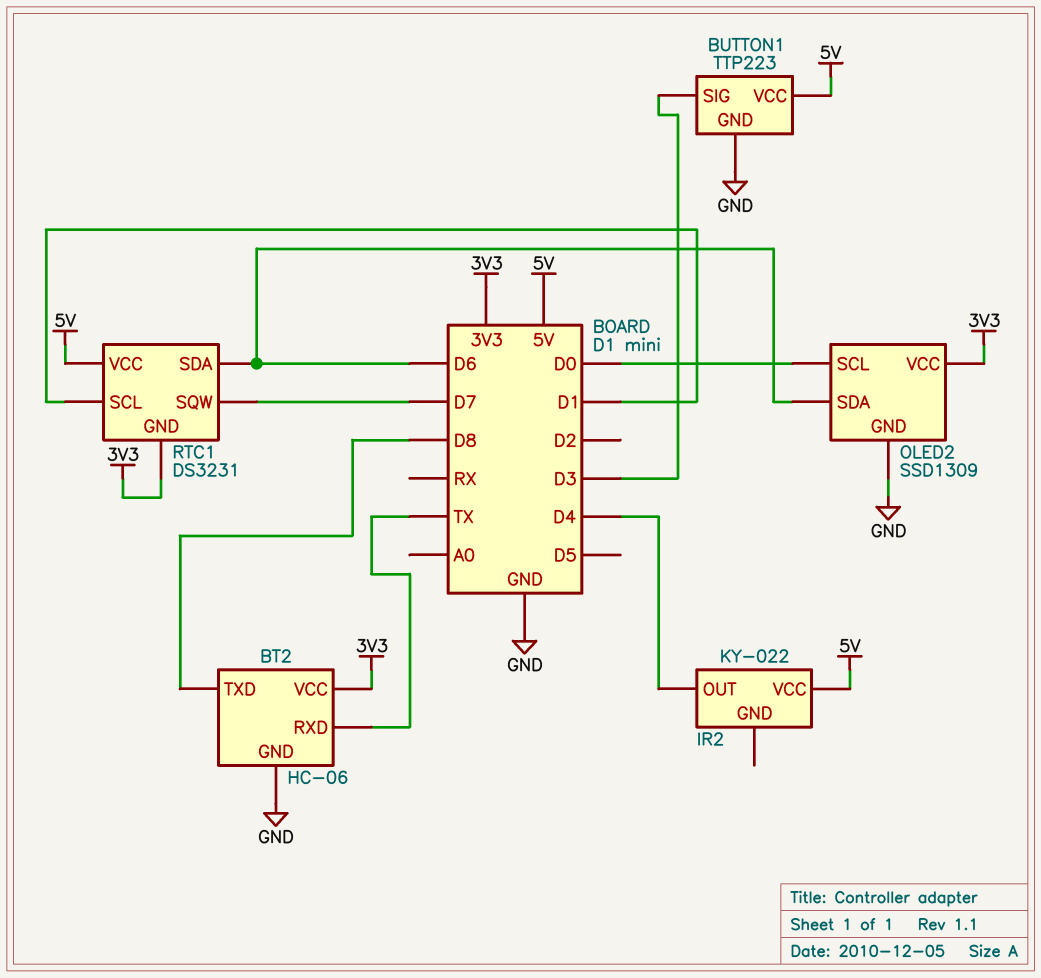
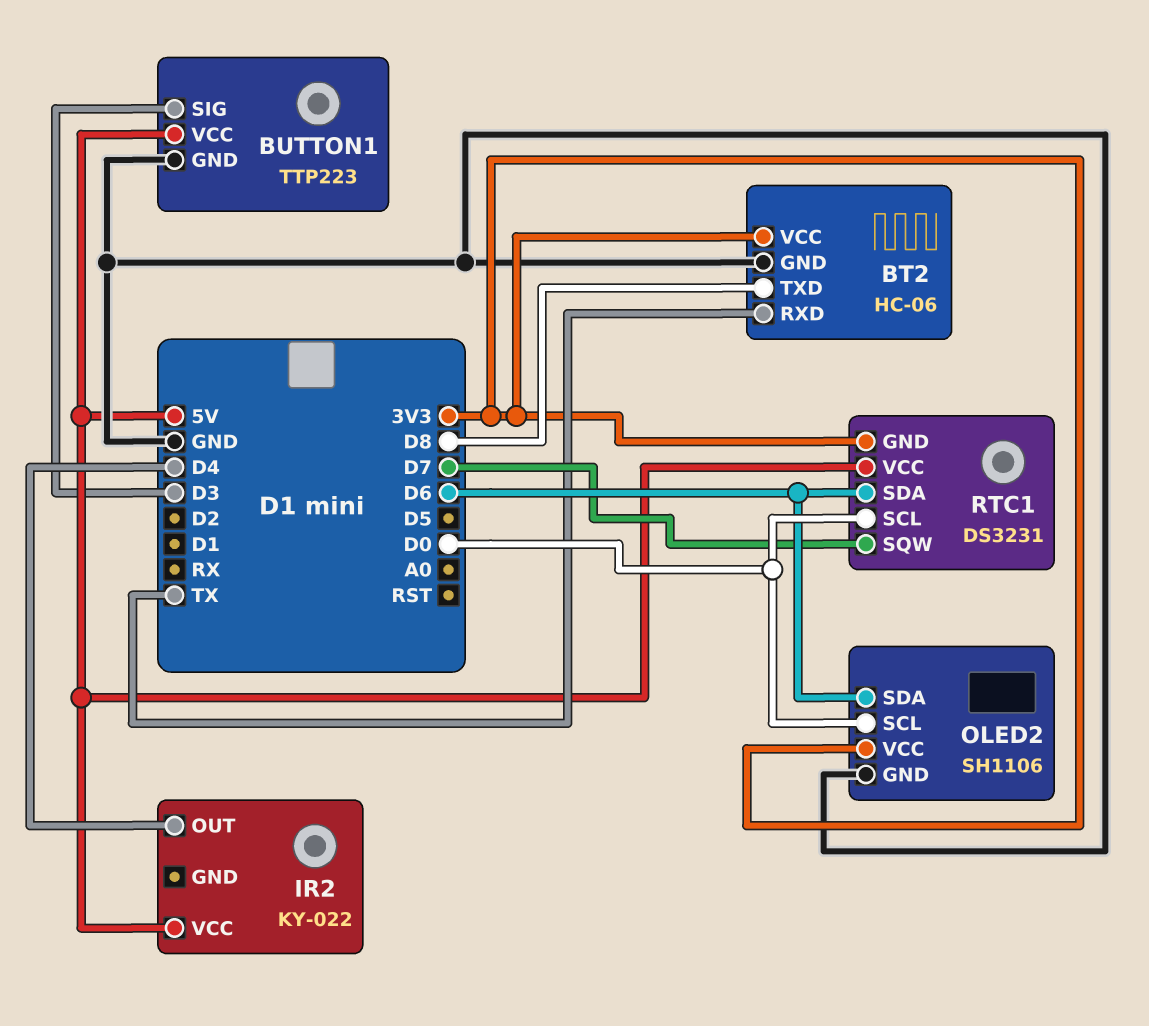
OLED2: SSD1309 -> SH1106
RTC1 pin SCL: D1 -> D0

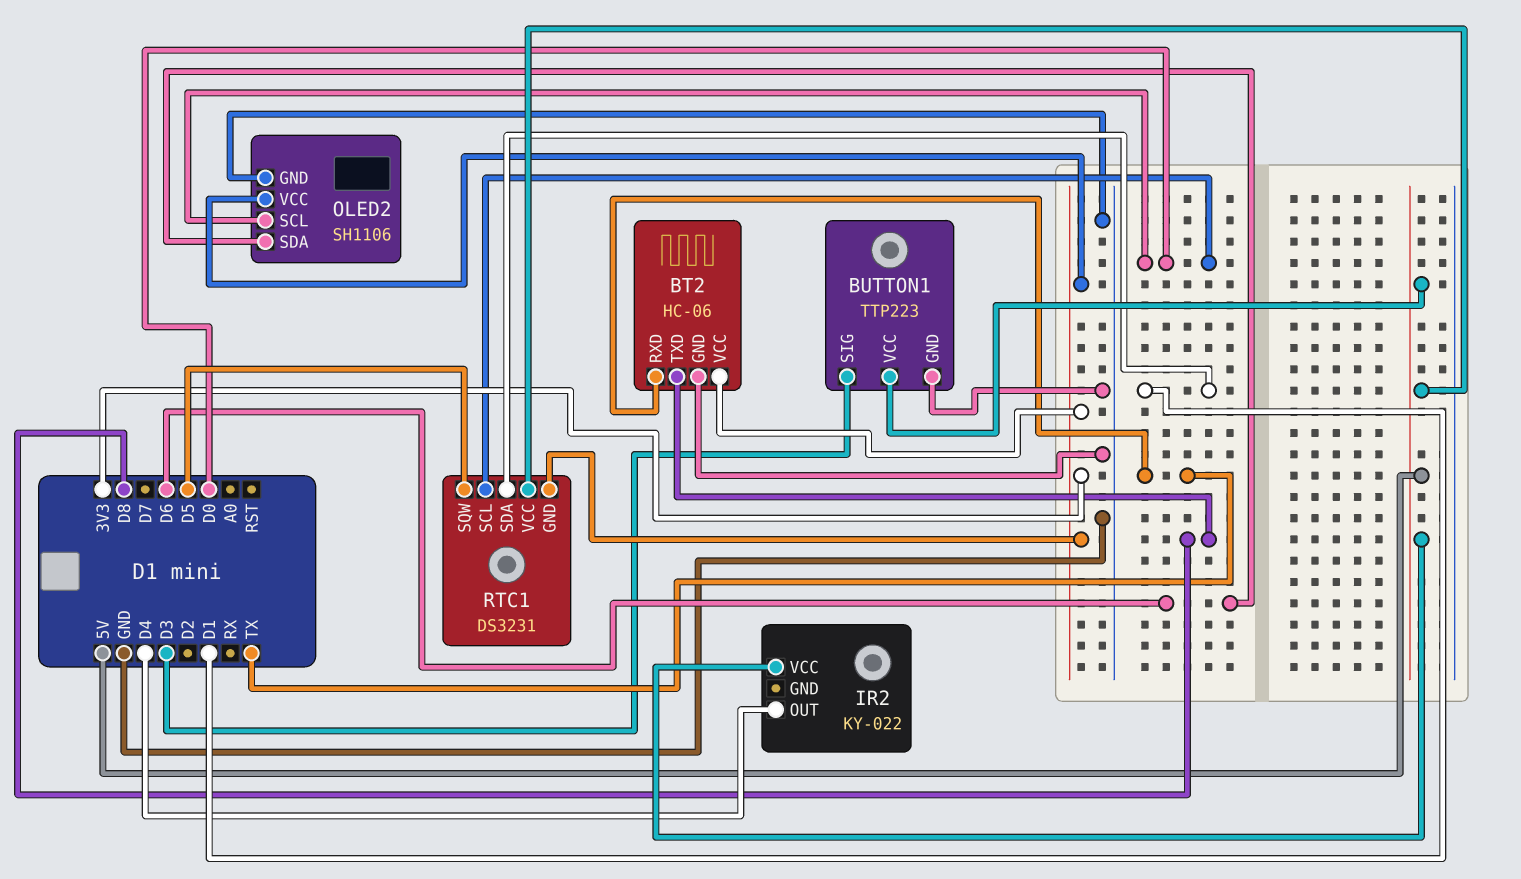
RTC1 pin SDA: D6 -> D1
RTC1 pin SQW: D7 -> D5

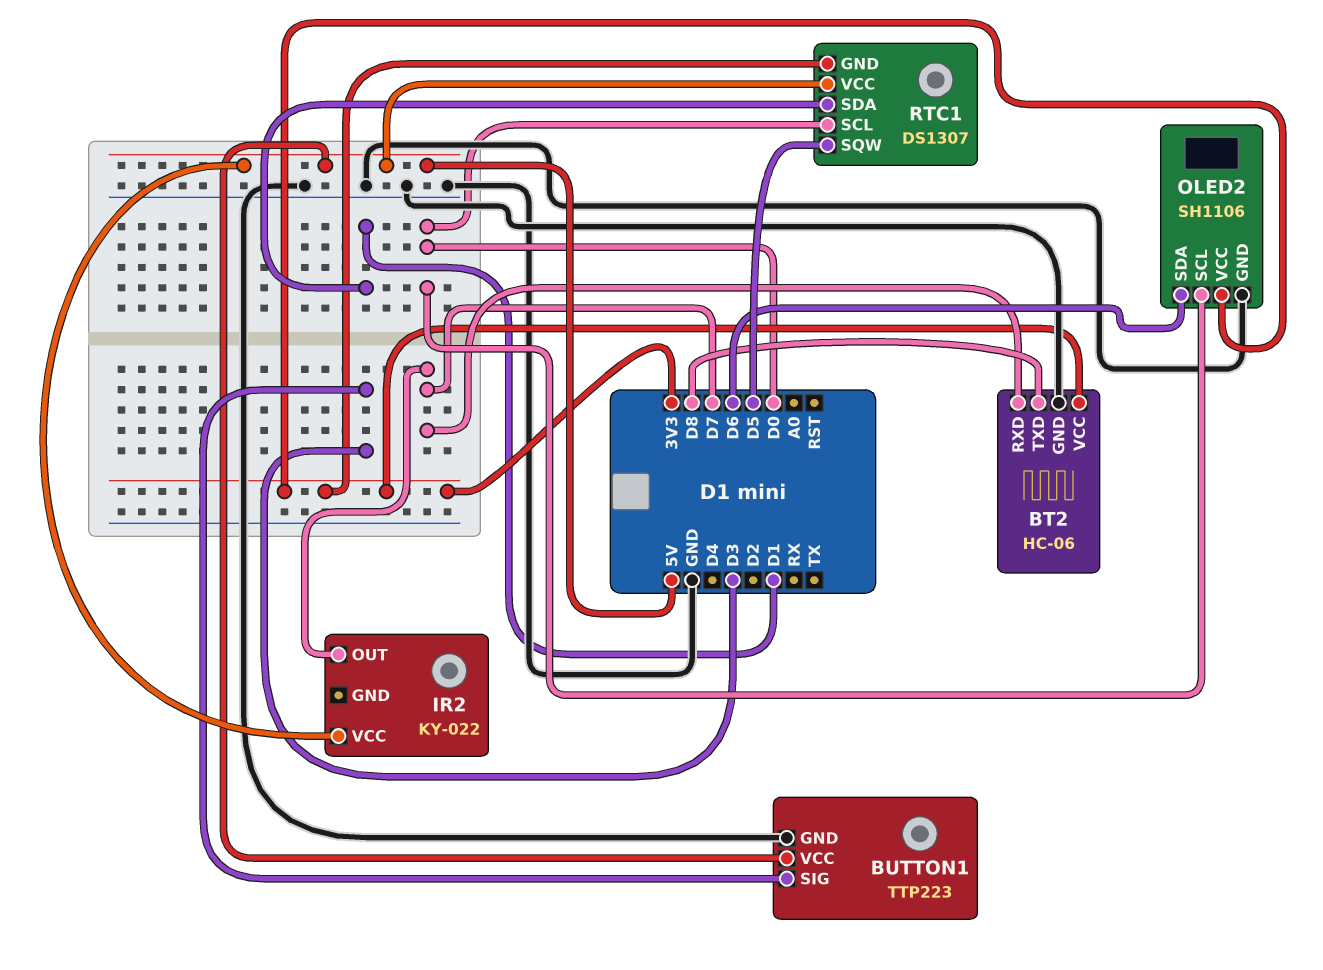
BT2 pin RXD: TX -> D7
IR2 pin OUT: D4 -> D7
RTC1: DS3231 -> DS1307

